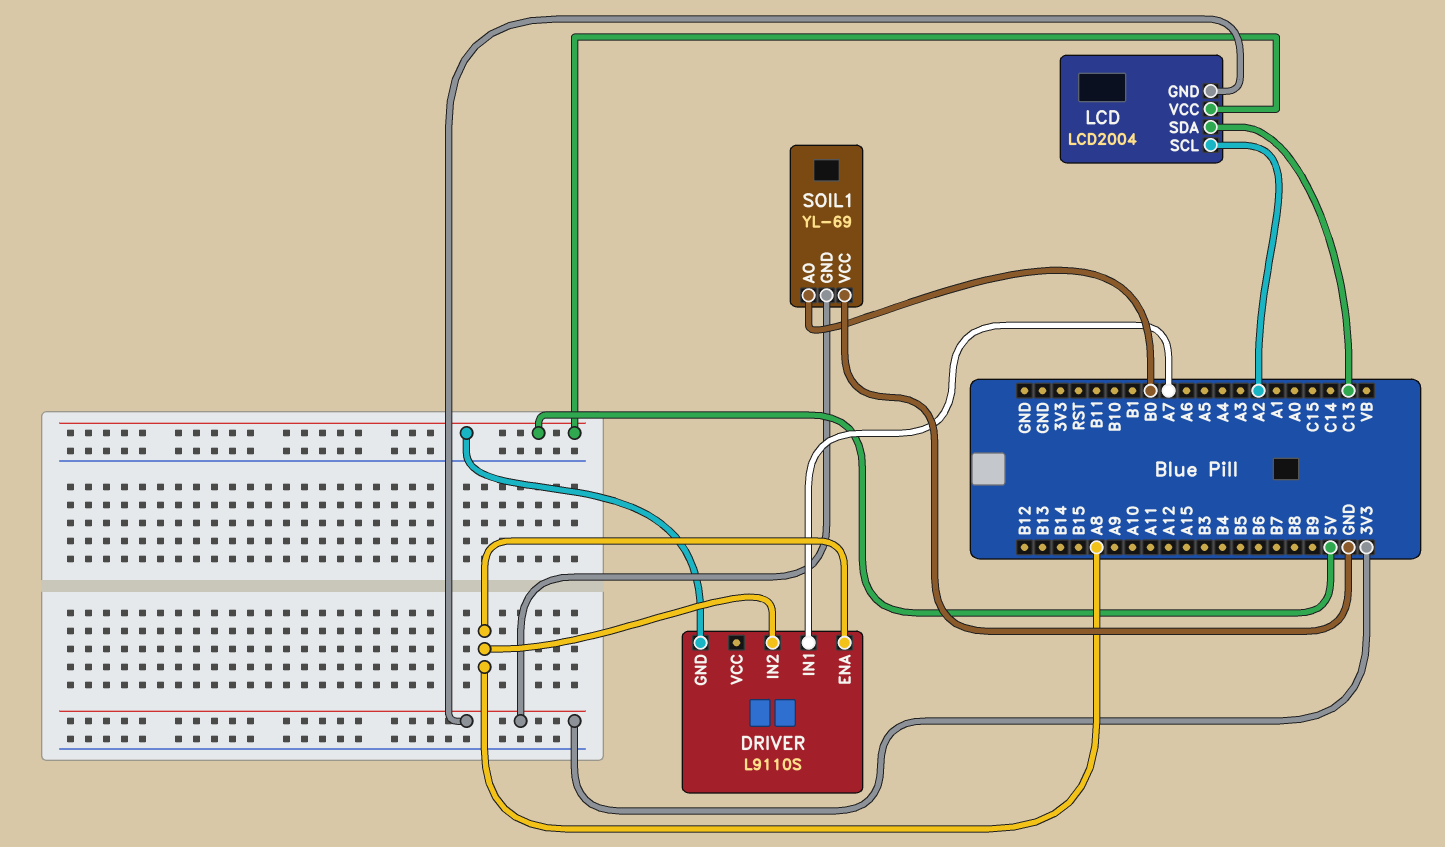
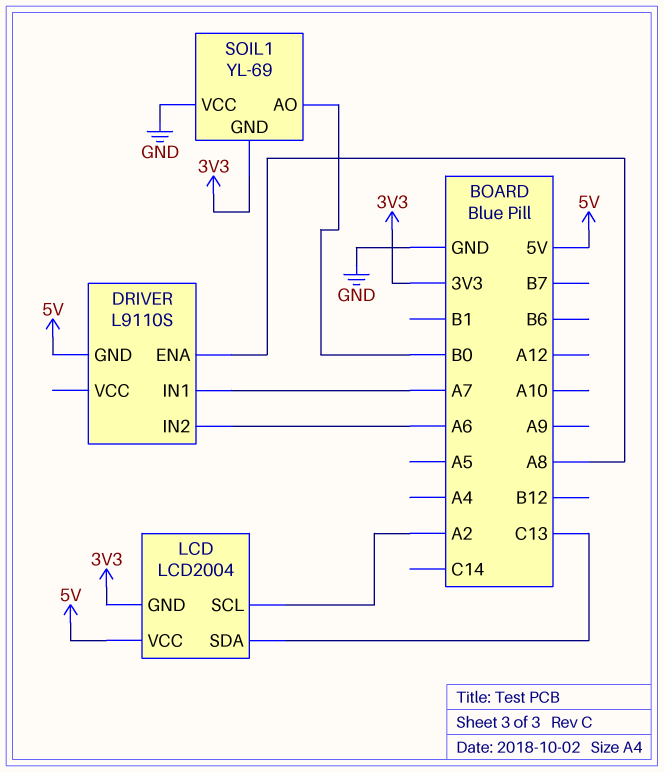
DRIVER pin IN2: A8 -> A6

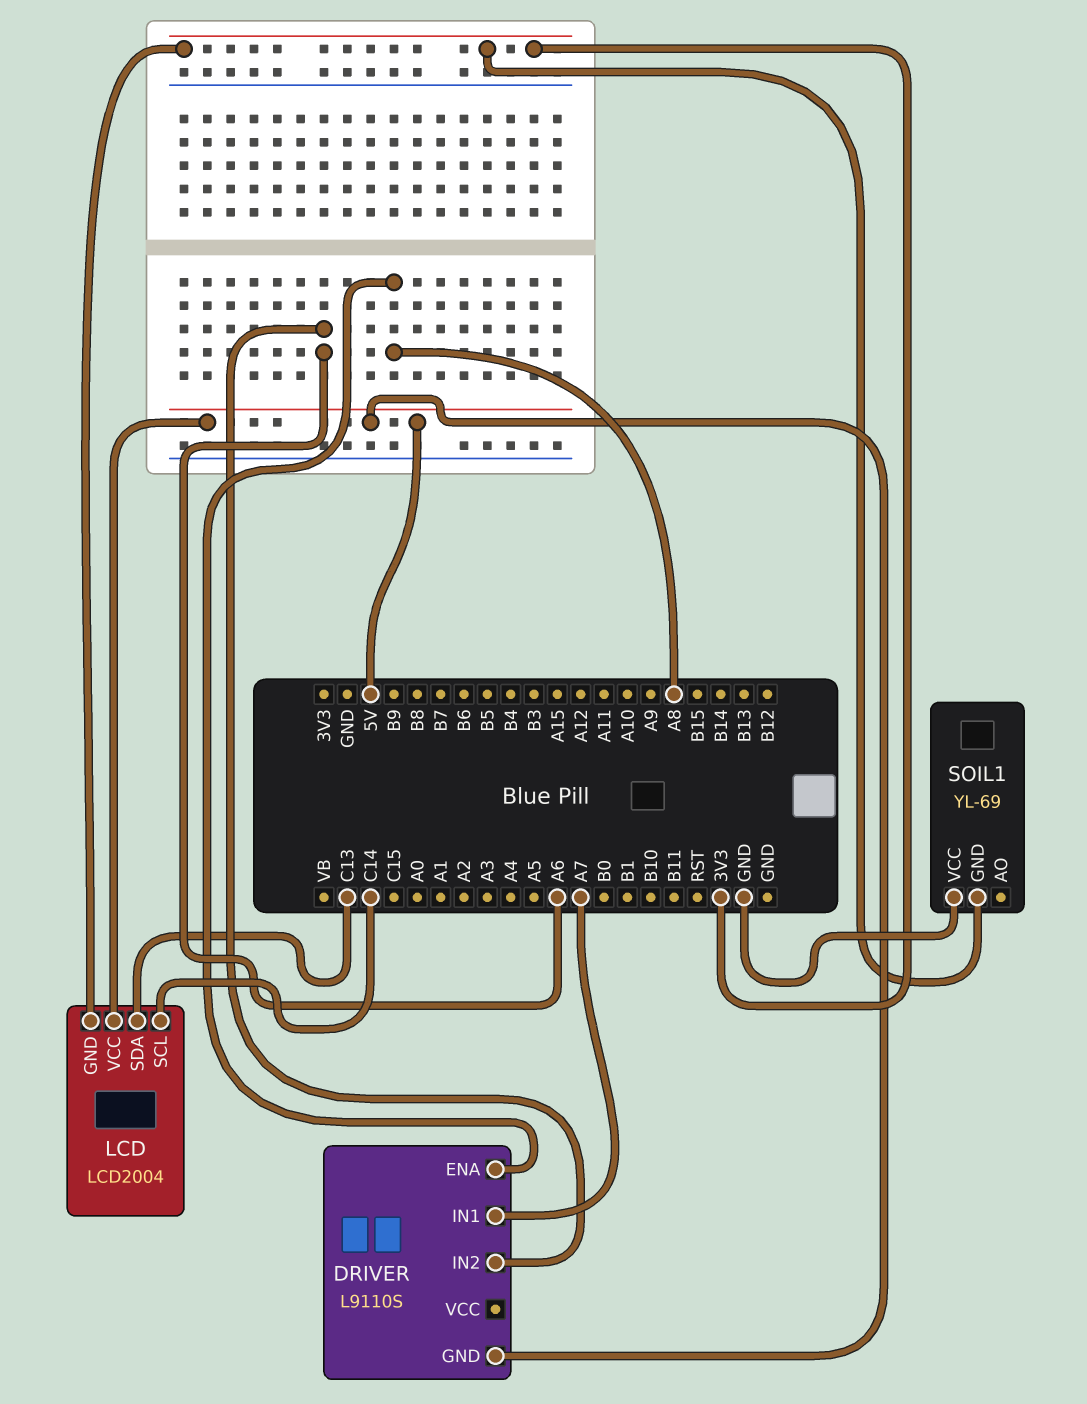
LCD pin SCL: A2 -> C14
SOIL1 pin AO: B0 -> none

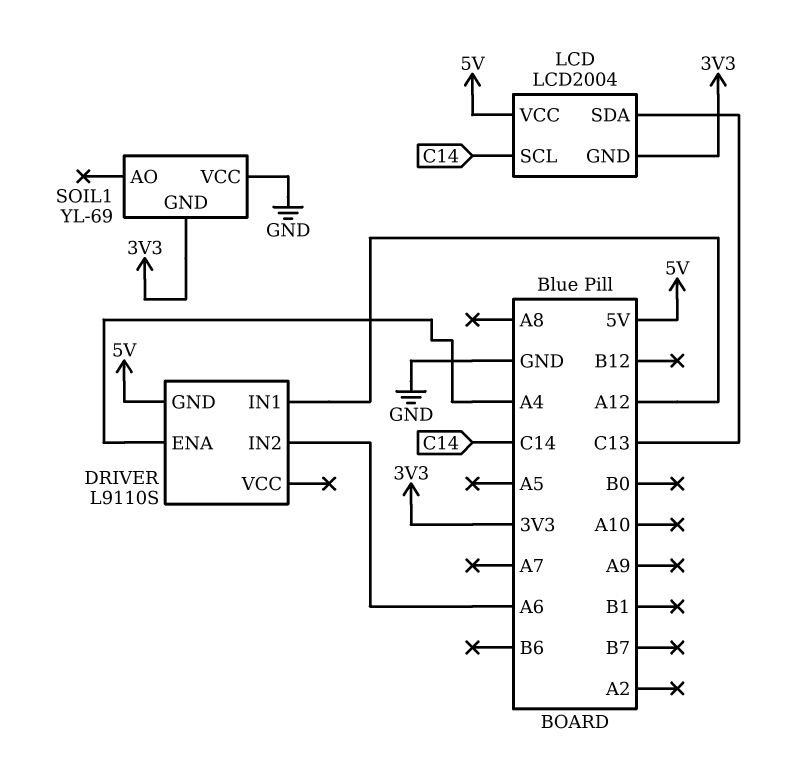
DRIVER pin ENA: A8 -> A4
DRIVER pin IN1: A7 -> A12

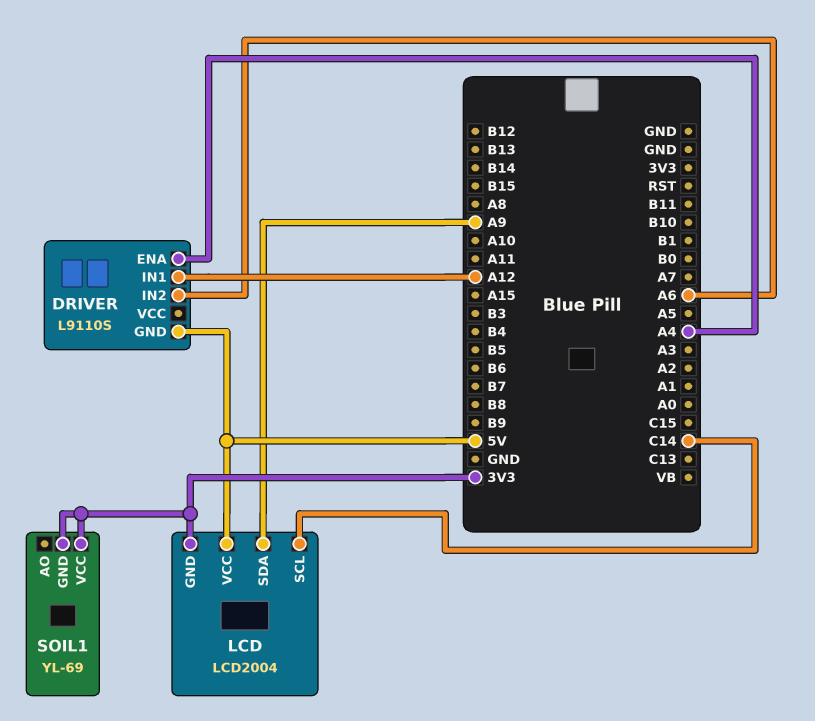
LCD pin SDA: C13 -> A9
SOIL1 pin VCC: GND -> 3V3

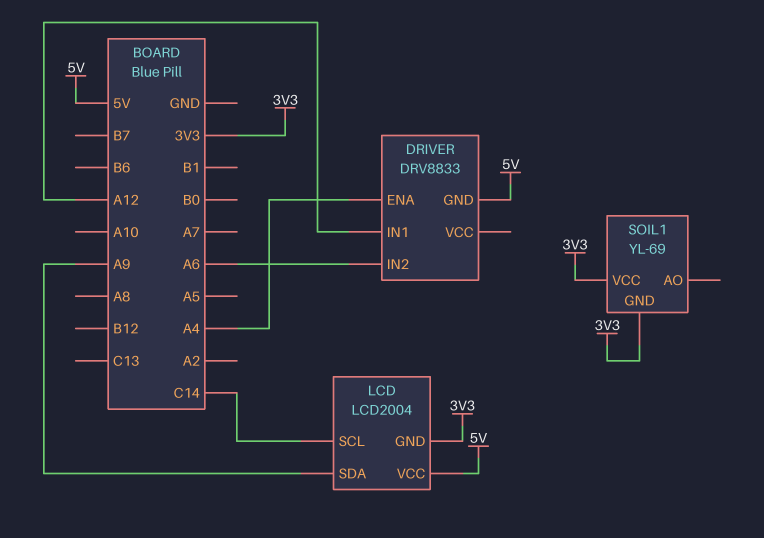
DRIVER: L9110S -> DRV8833

